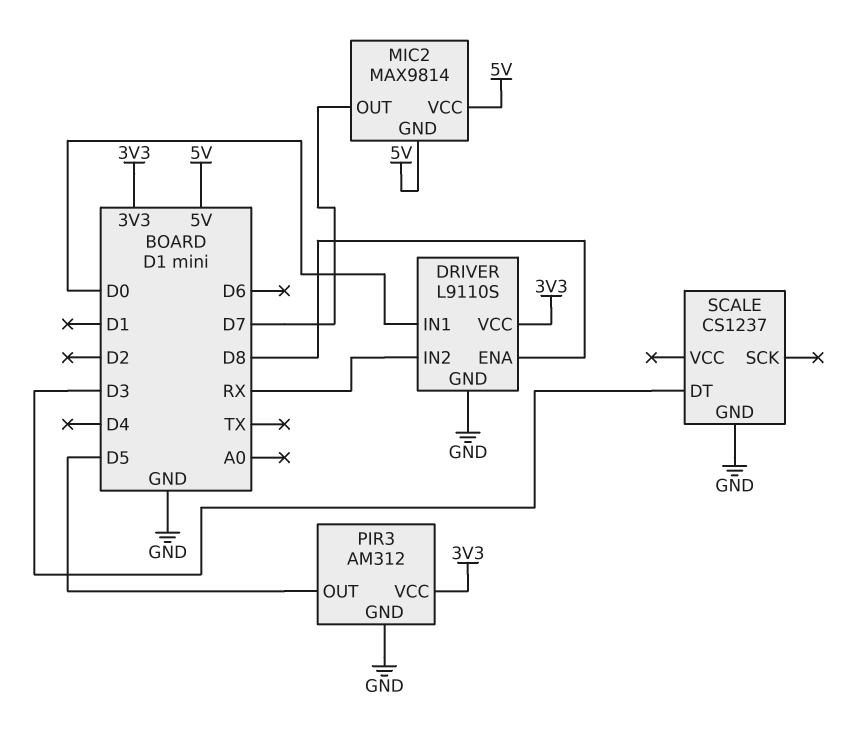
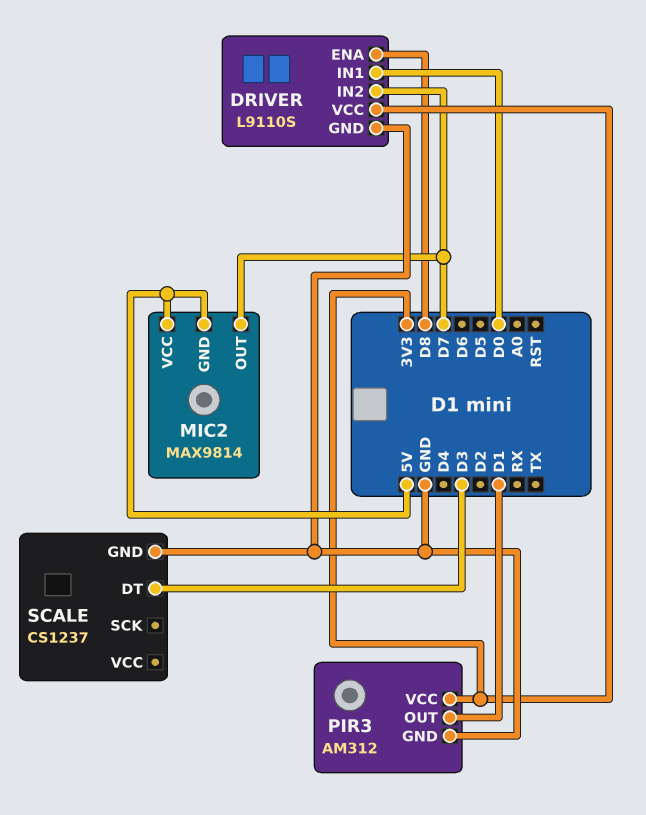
DRIVER pin IN2: RX -> D7
PIR3 pin OUT: D5 -> D1

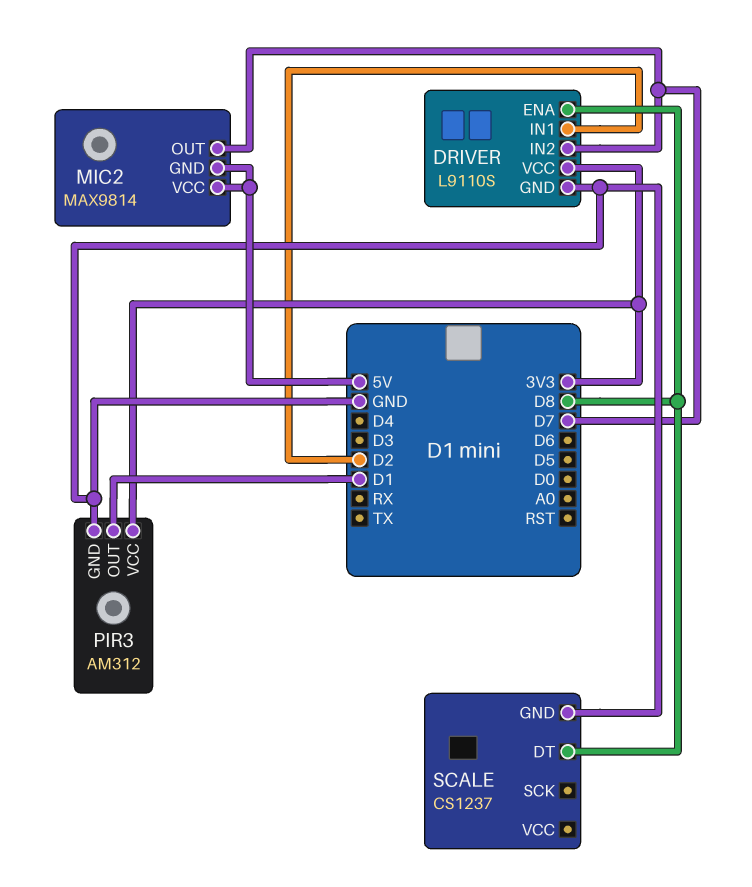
DRIVER pin IN1: D0 -> D2
SCALE pin DT: D3 -> D8

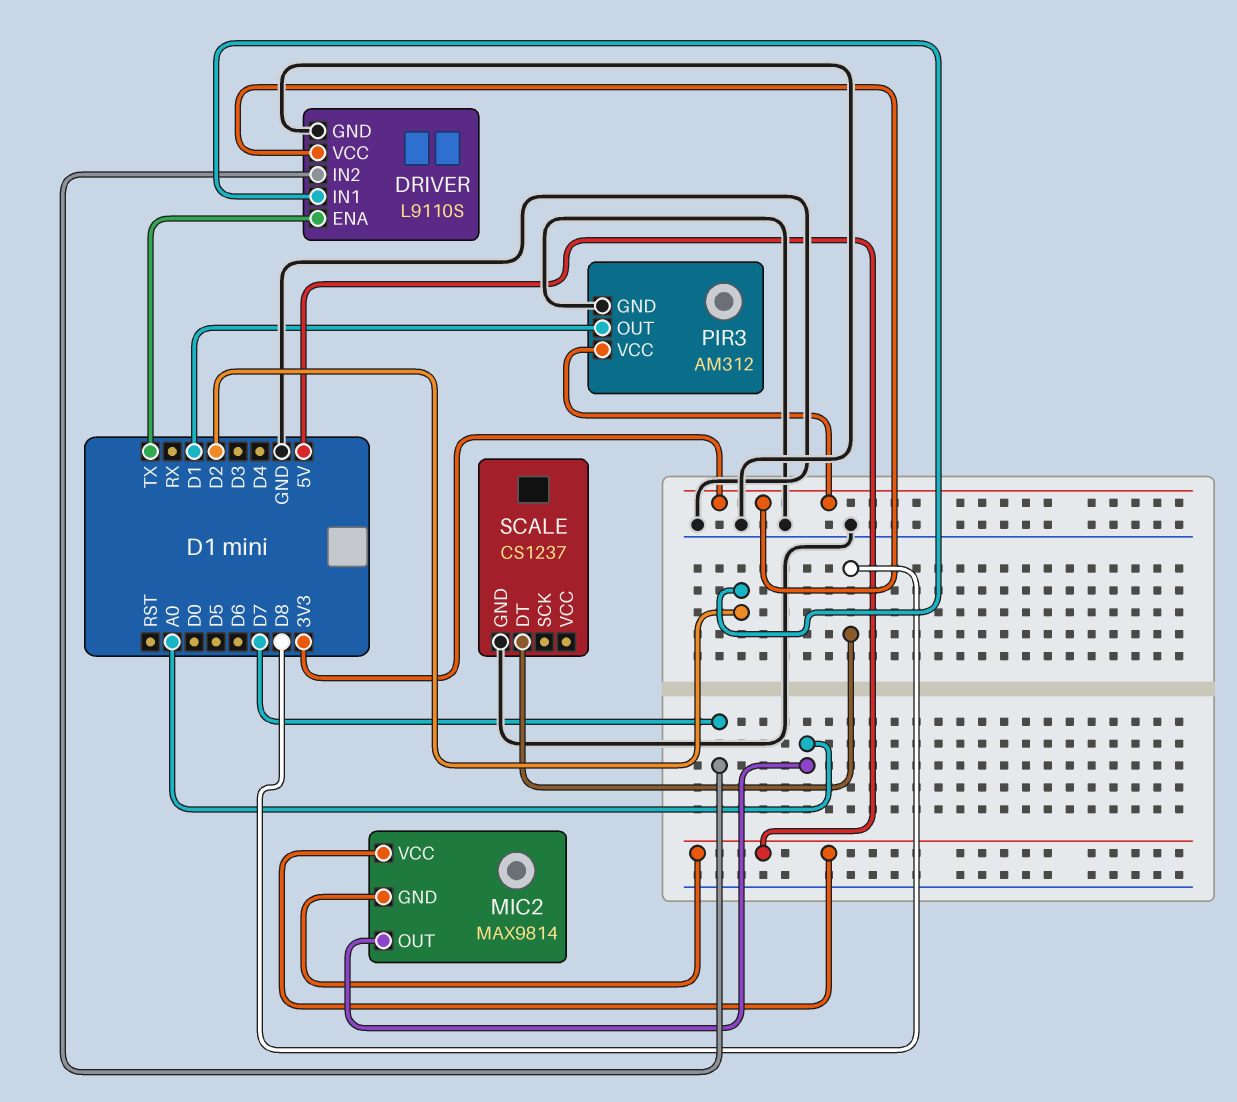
DRIVER pin ENA: D8 -> TX
MIC2 pin OUT: D7 -> A0

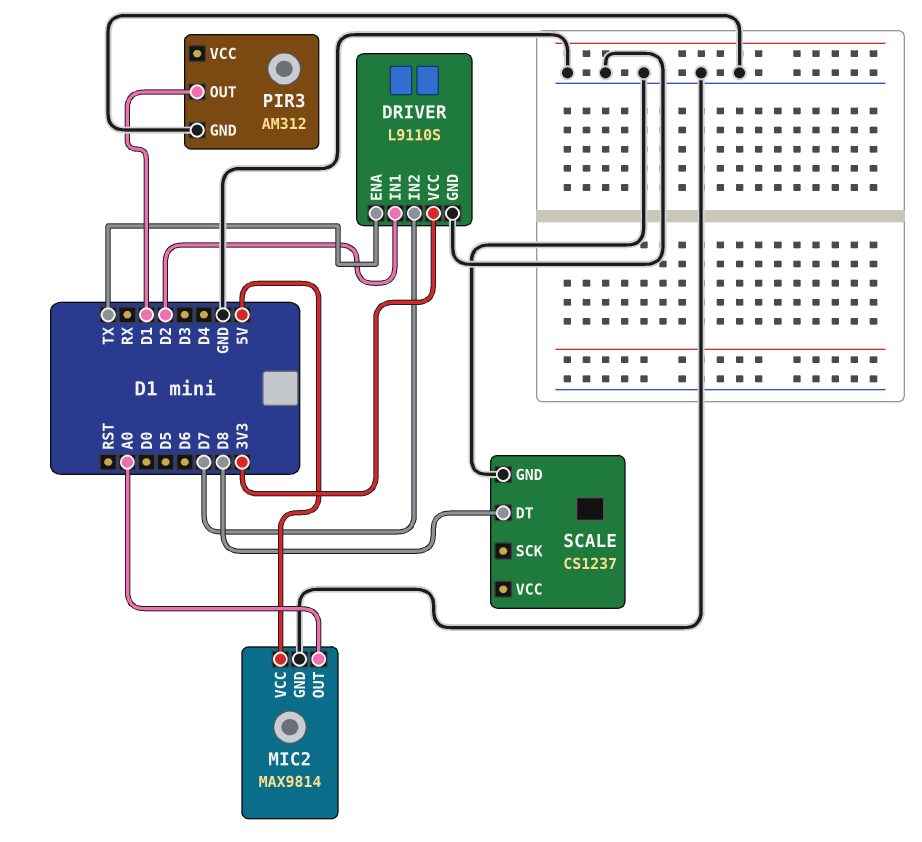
MIC2 pin GND: 5V -> GND
PIR3 pin VCC: 3V3 -> none

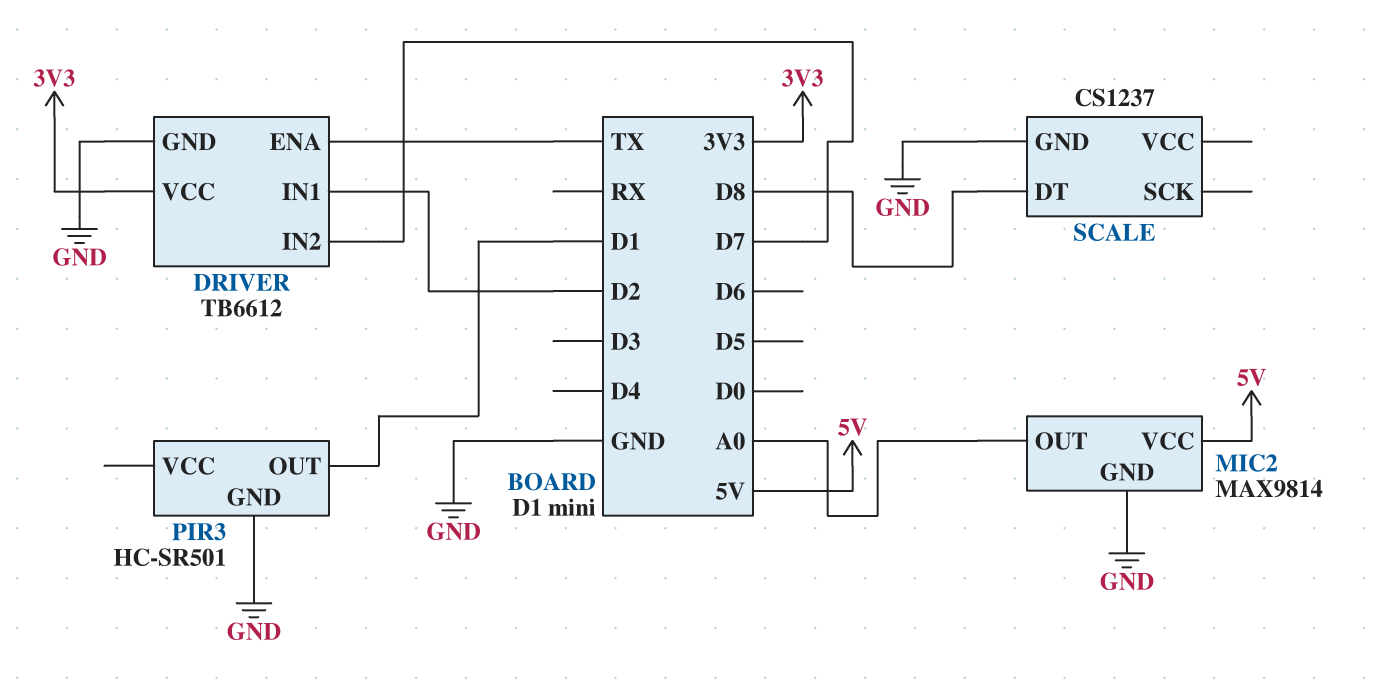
DRIVER: L9110S -> TB6612
PIR3: AM312 -> HC-SR501

